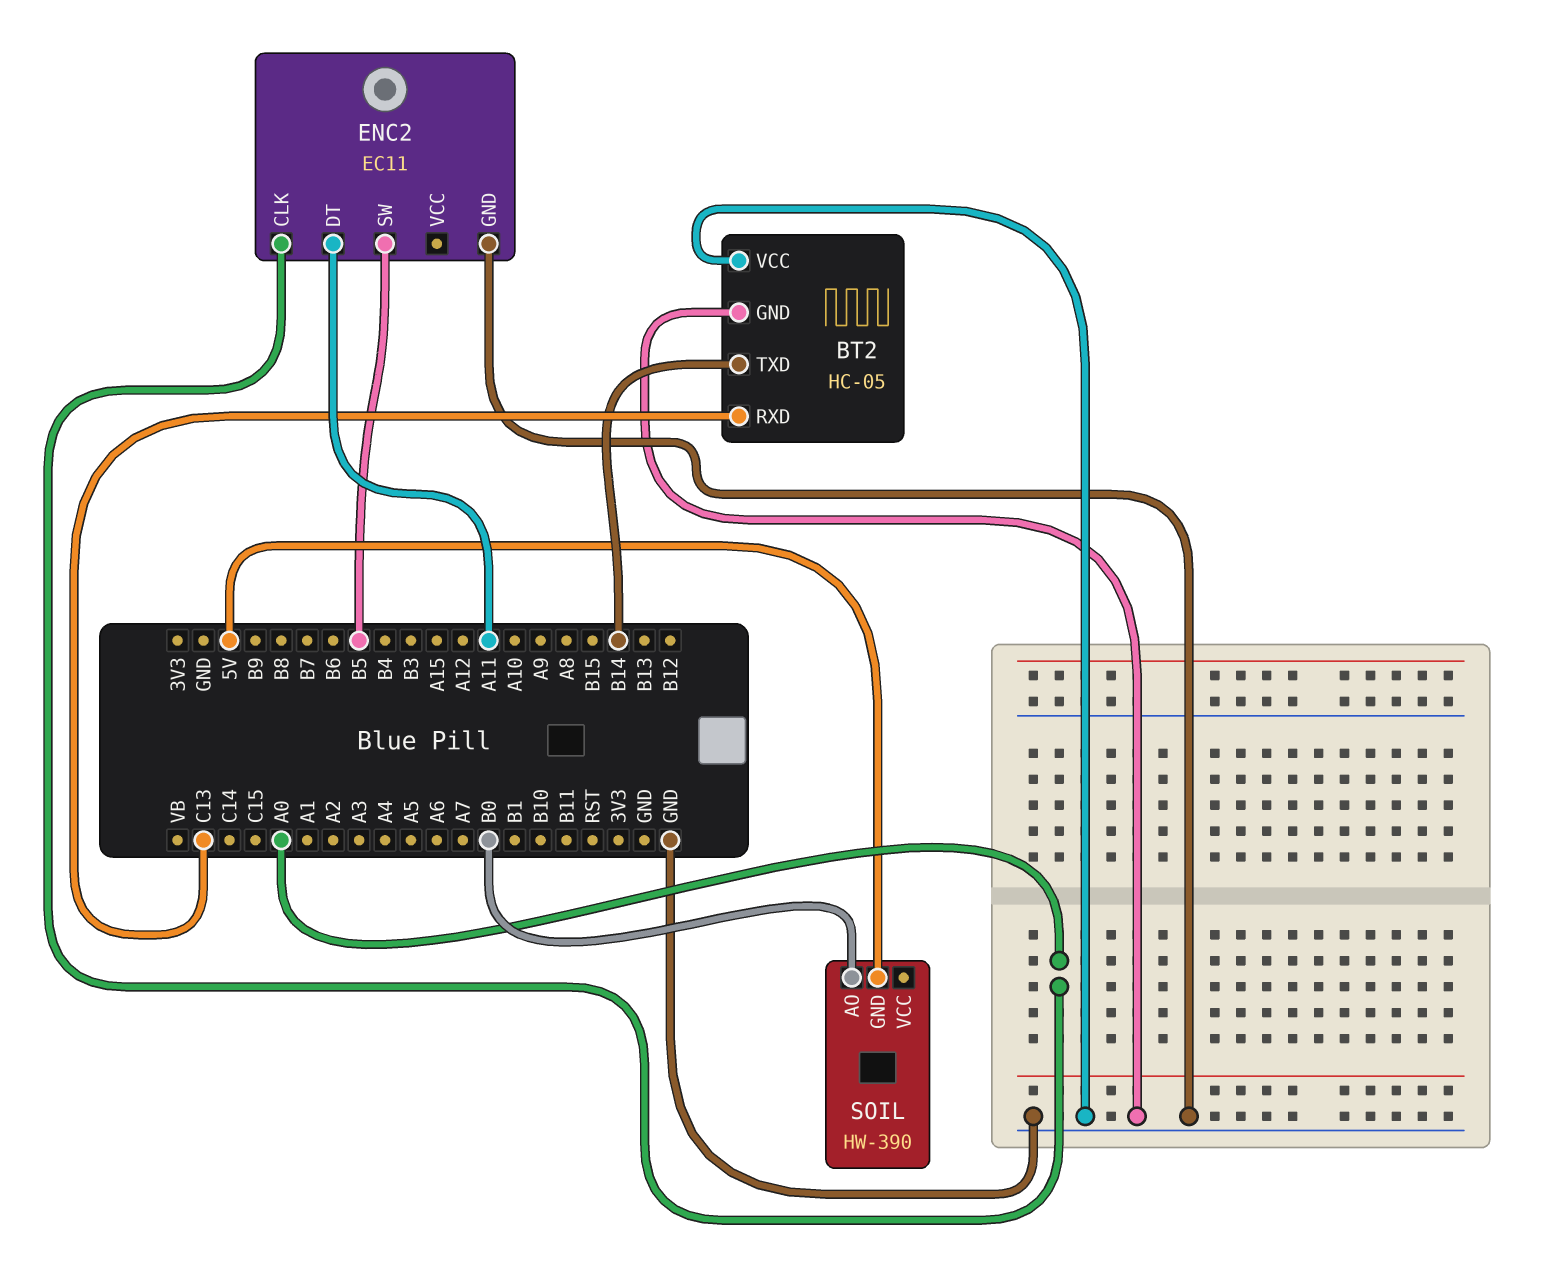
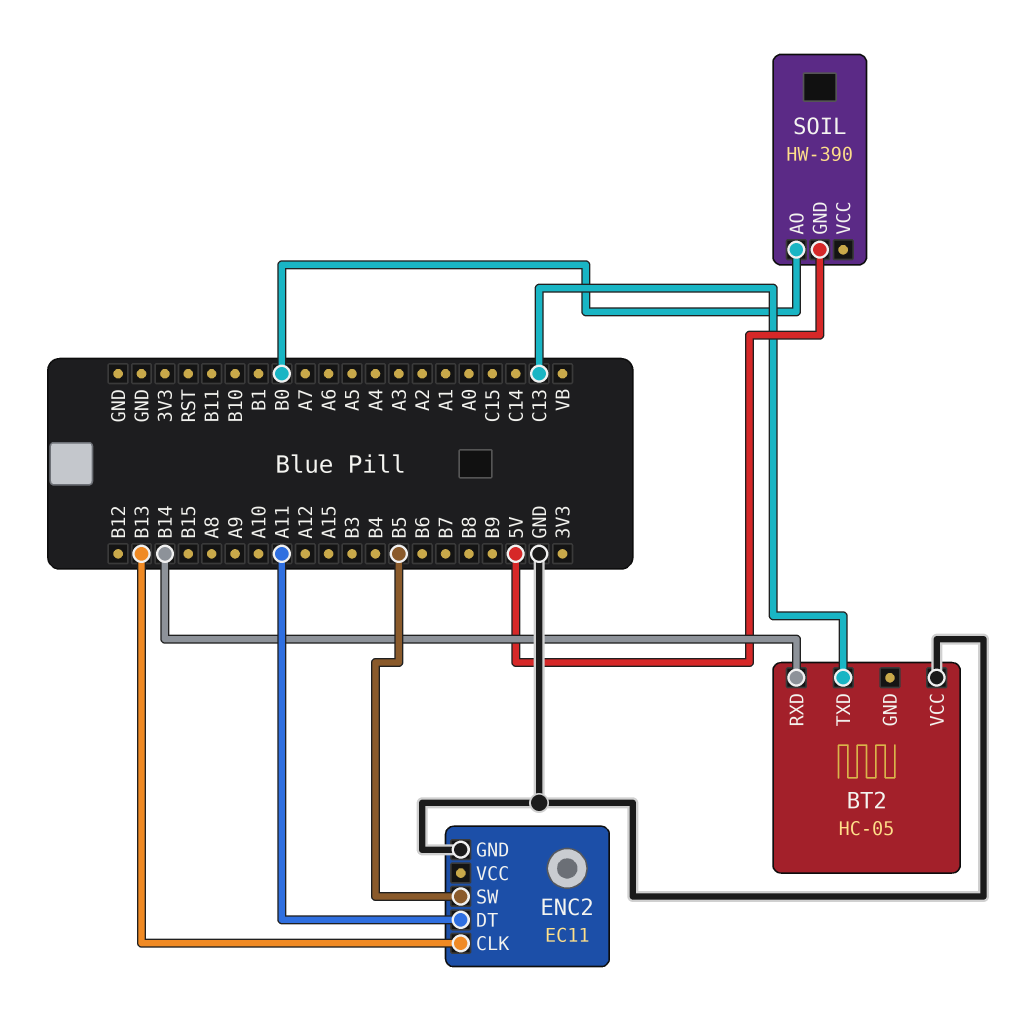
BT2 pin GND: GND -> none
BT2 pin RXD: C13 -> B14
BT2 pin TXD: B14 -> C13
ENC2 pin CLK: A0 -> B13

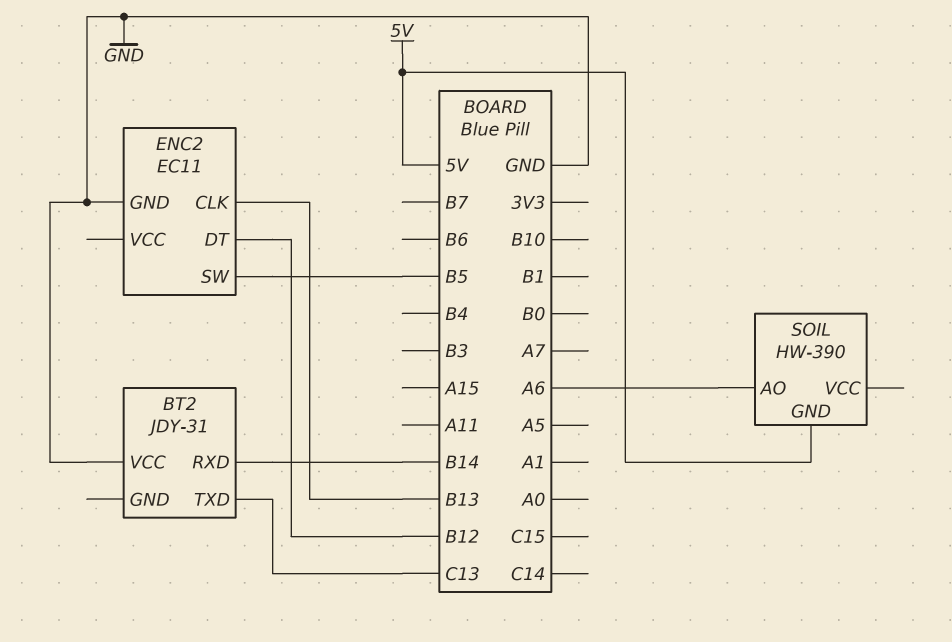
BT2: HC-05 -> JDY-31
ENC2 pin DT: A11 -> B12
SOIL pin AO: B0 -> A6

